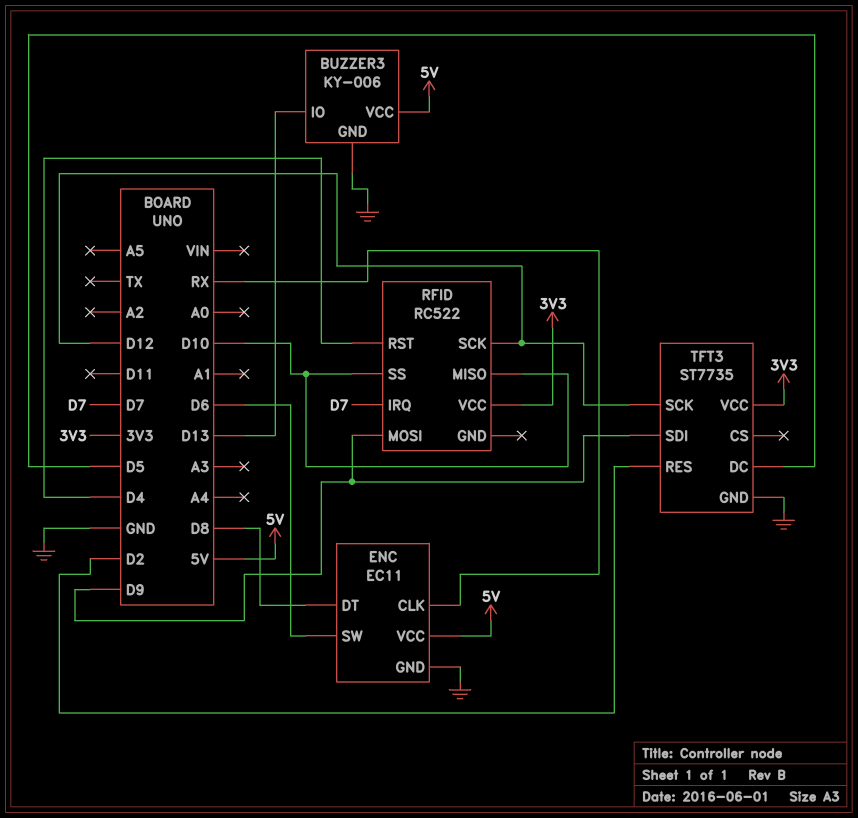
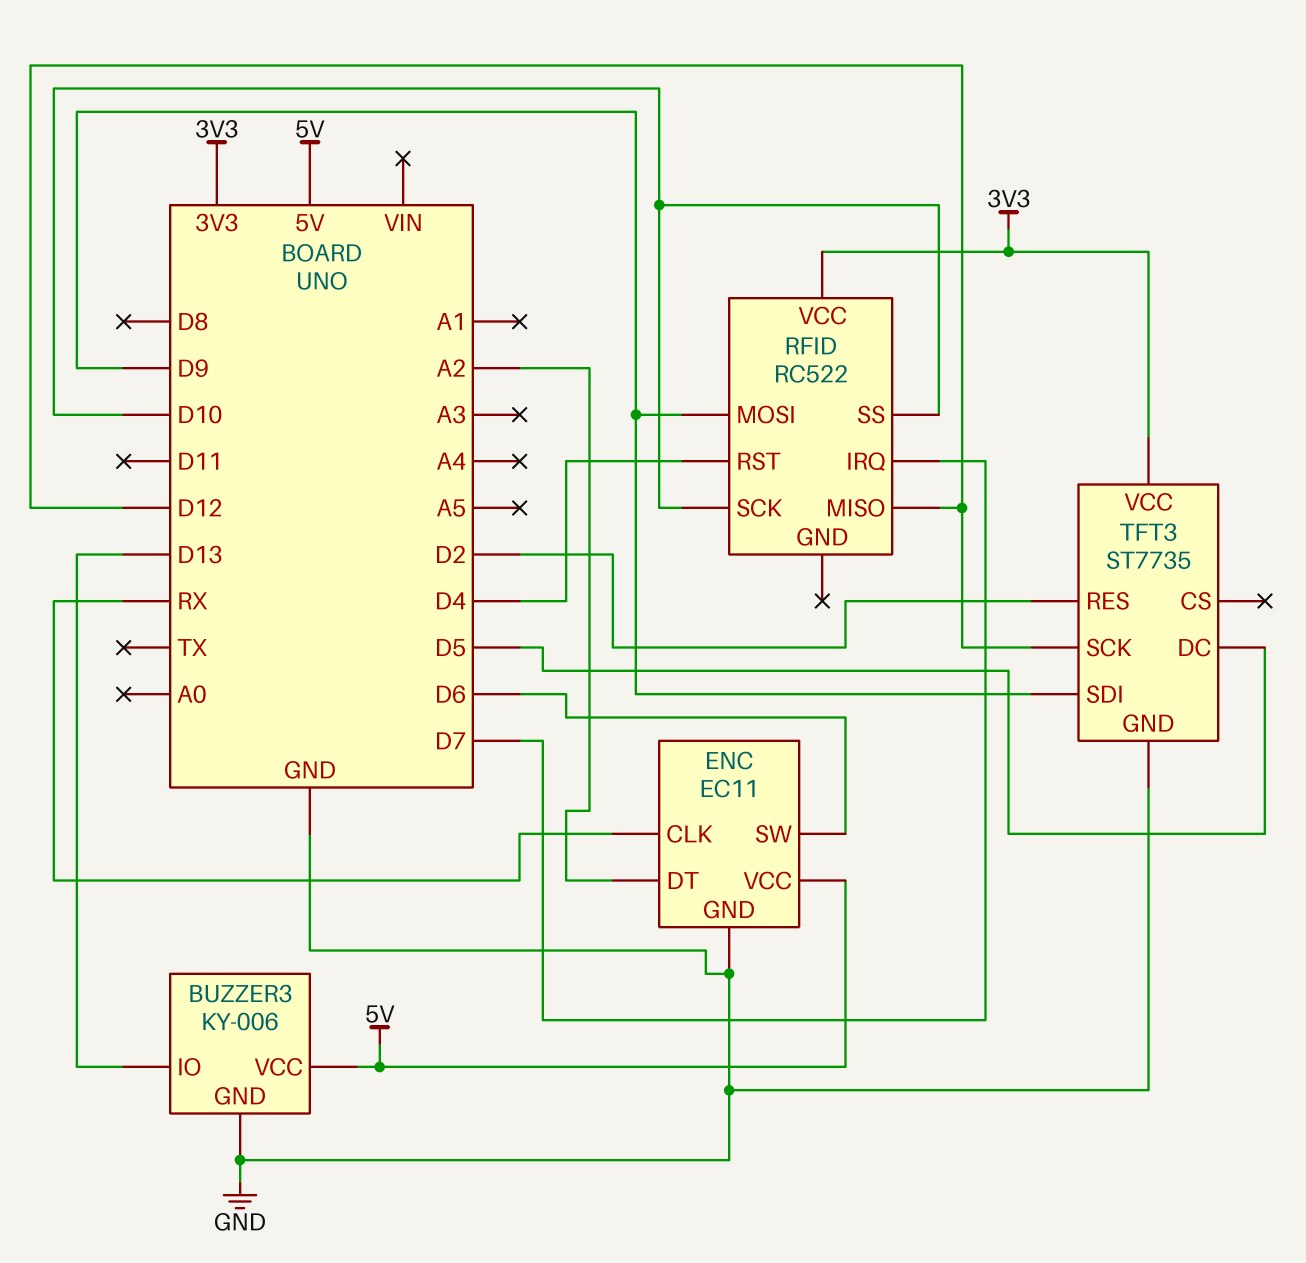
ENC pin DT: D8 -> A2
RFID pin MISO: D10 -> D12
RFID pin SCK: D12 -> D10

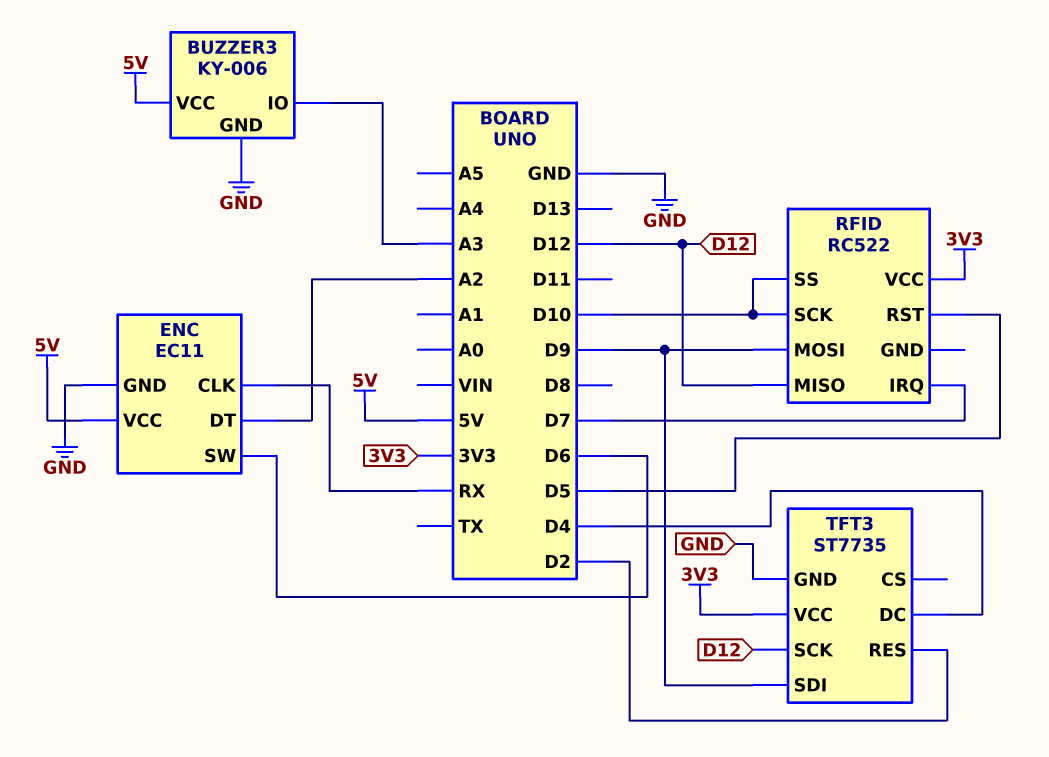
BUZZER3 pin IO: D13 -> A3
RFID pin RST: D4 -> D5
TFT3 pin DC: D5 -> D4

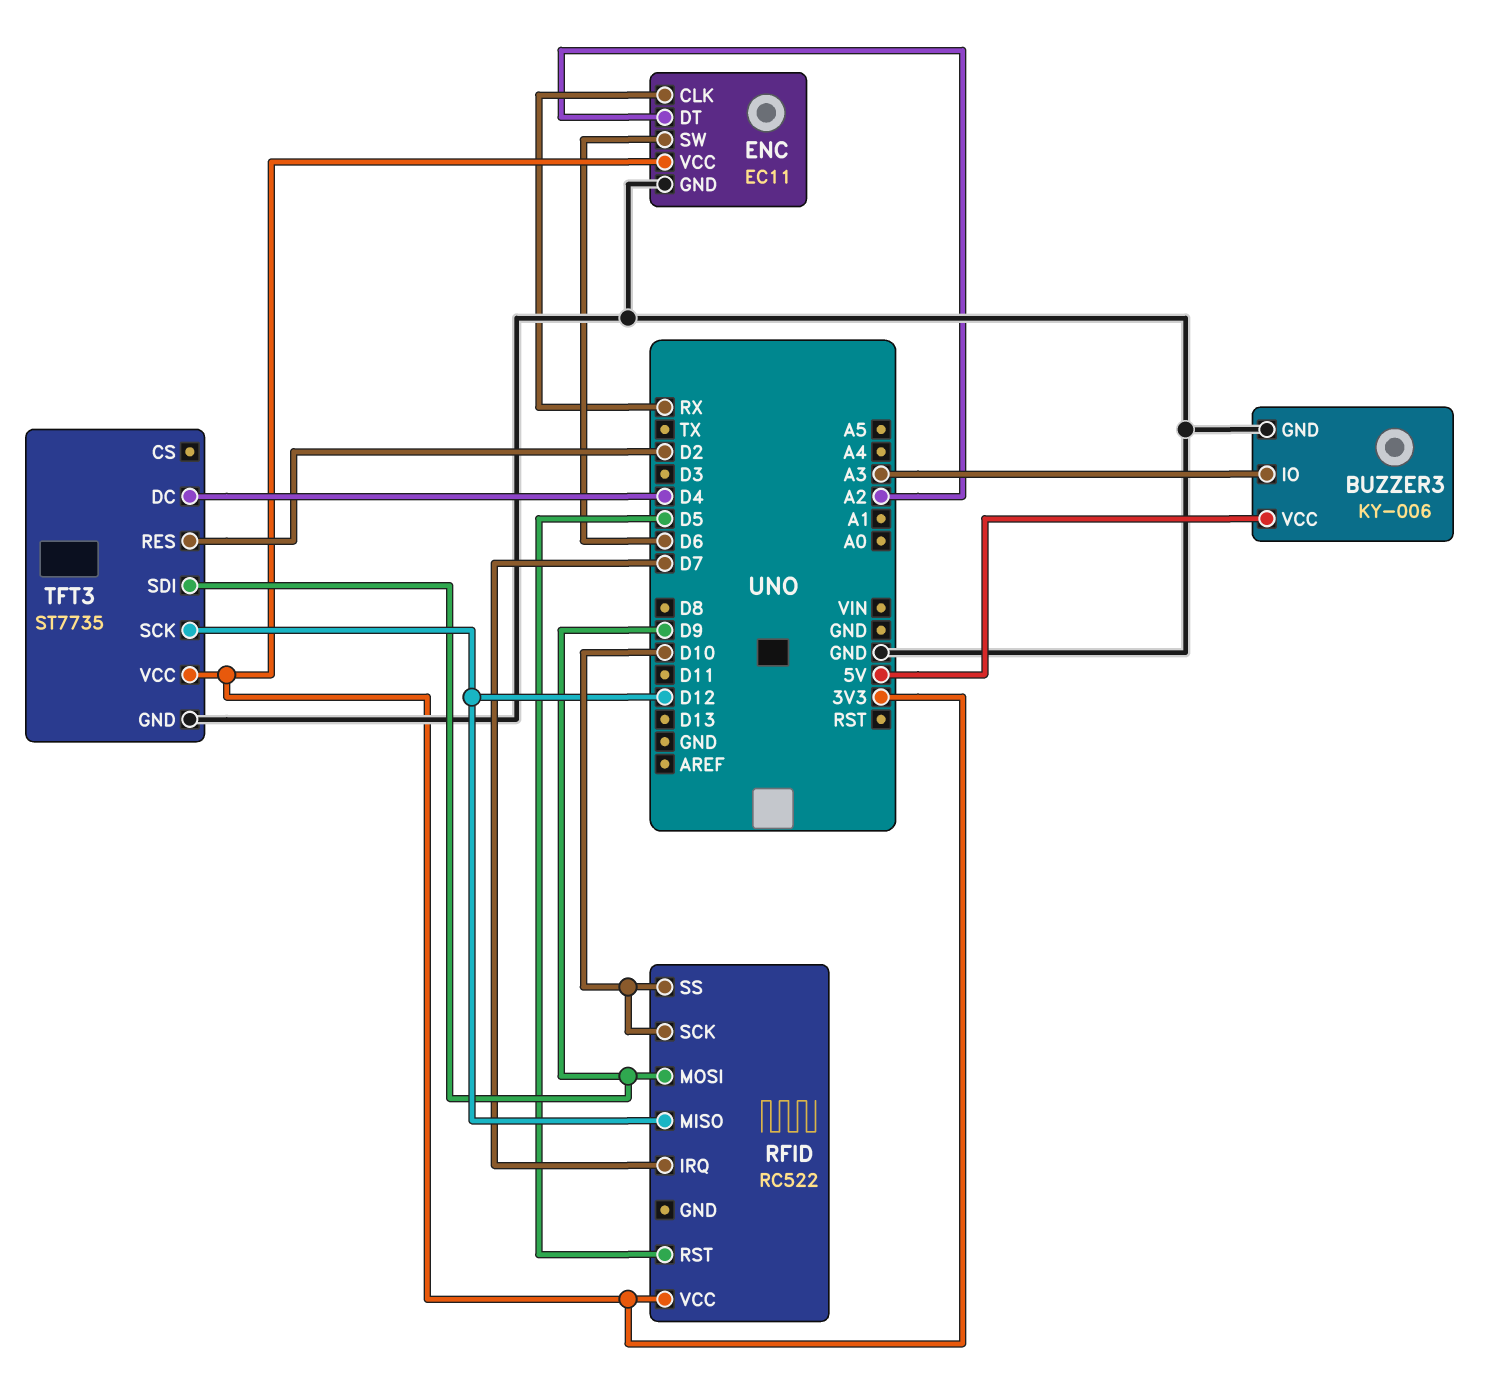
ENC pin VCC: 5V -> 3V3

